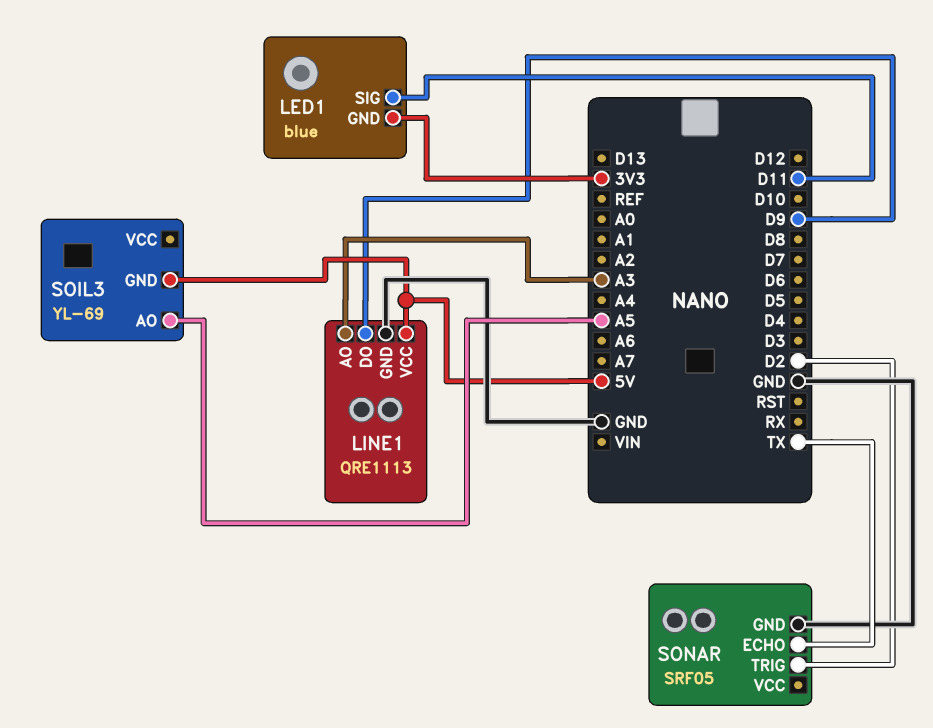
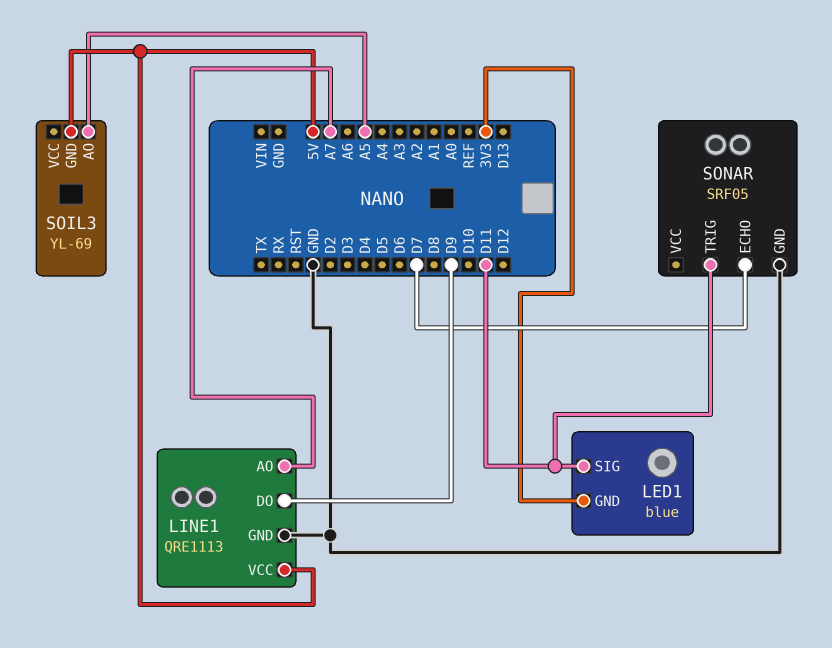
LINE1 pin AO: A3 -> A7
SONAR pin ECHO: TX -> D7
SONAR pin TRIG: D2 -> D11

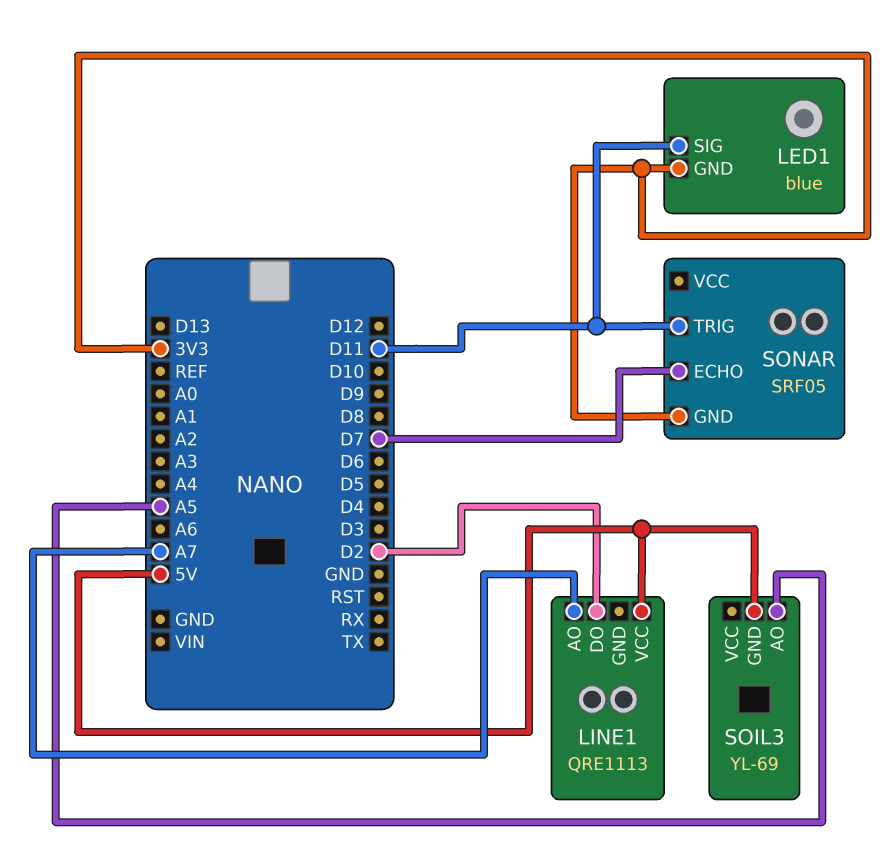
LINE1 pin DO: D9 -> D2
LINE1 pin GND: GND -> none
SONAR pin GND: GND -> 3V3

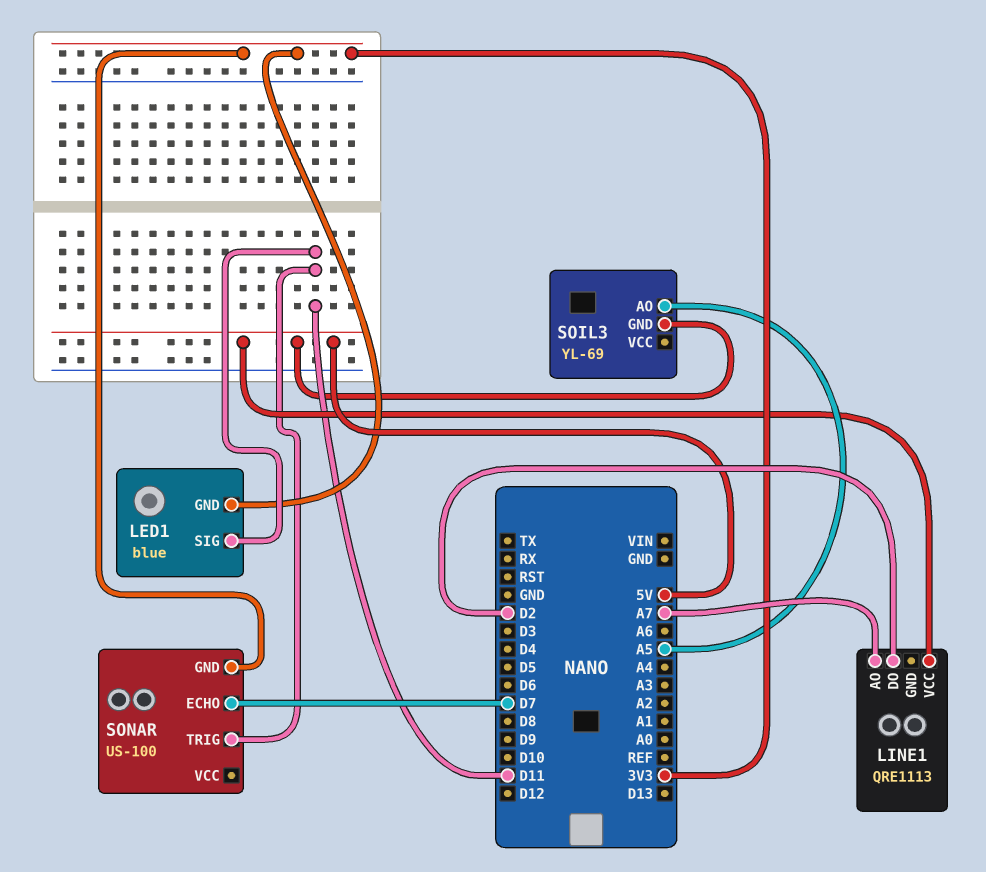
SONAR: SRF05 -> US-100

